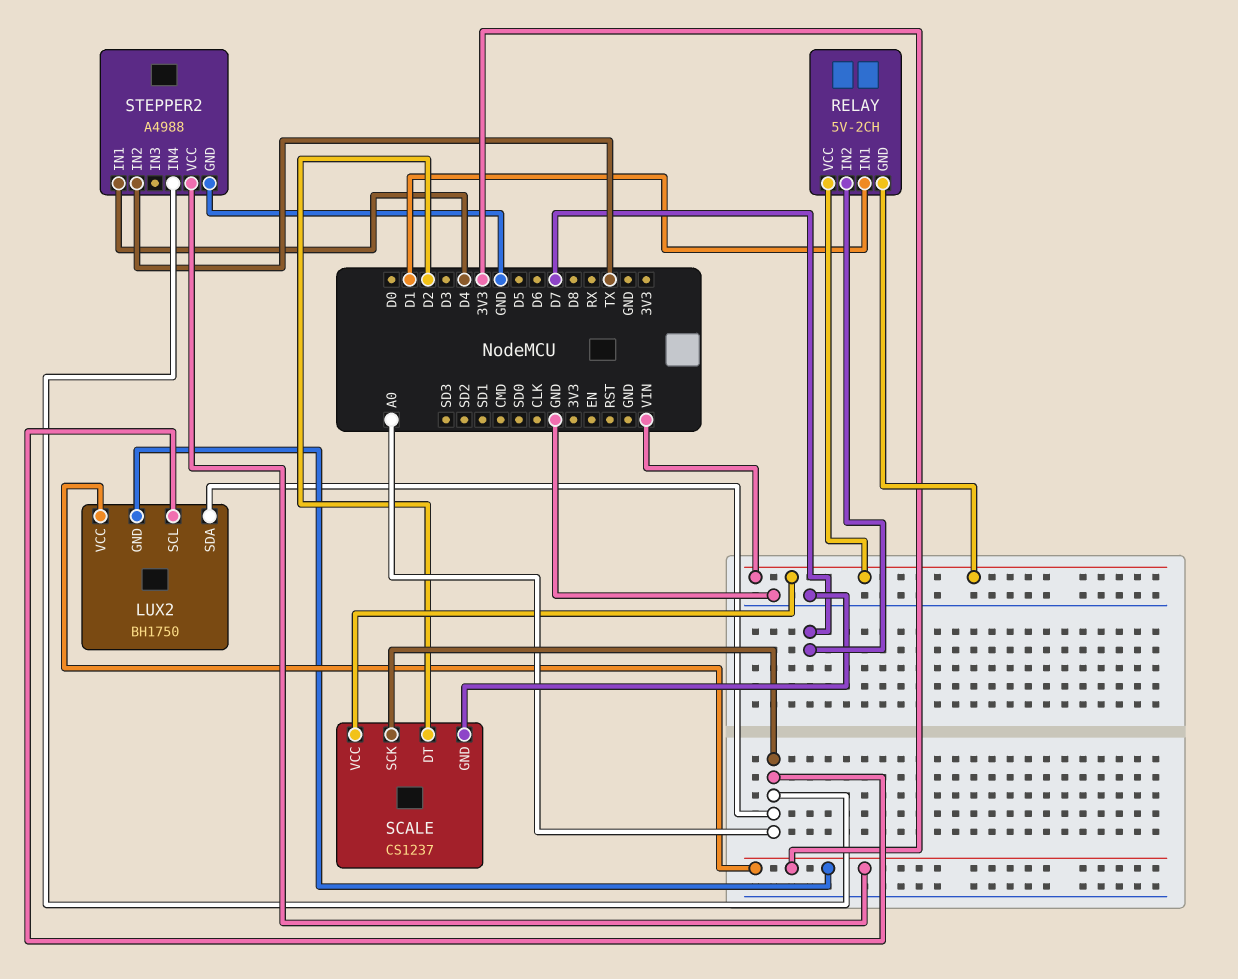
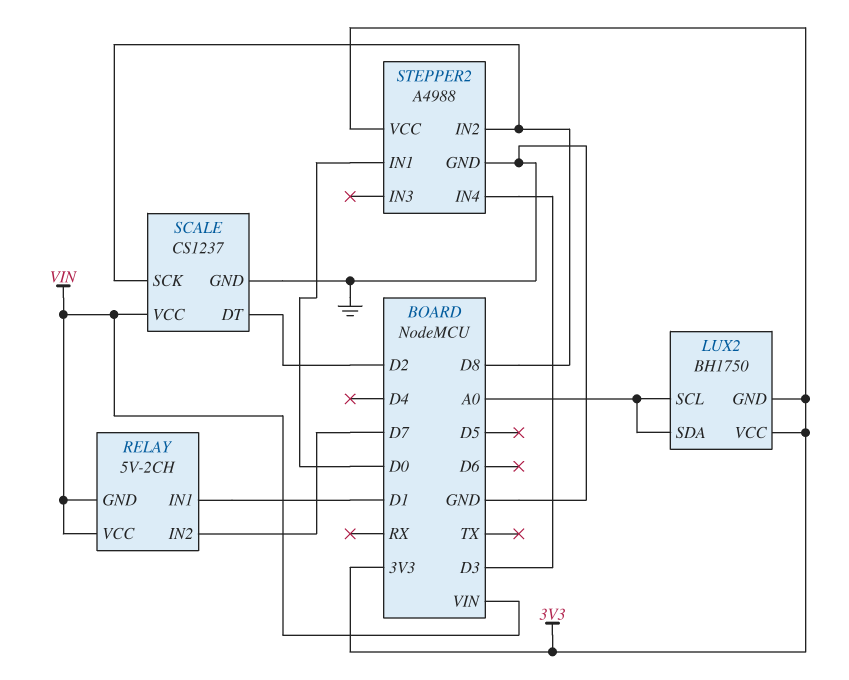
SCALE pin SCK: A0 -> D8
STEPPER2 pin IN1: D4 -> D0
STEPPER2 pin IN2: TX -> D8
STEPPER2 pin IN4: A0 -> D3

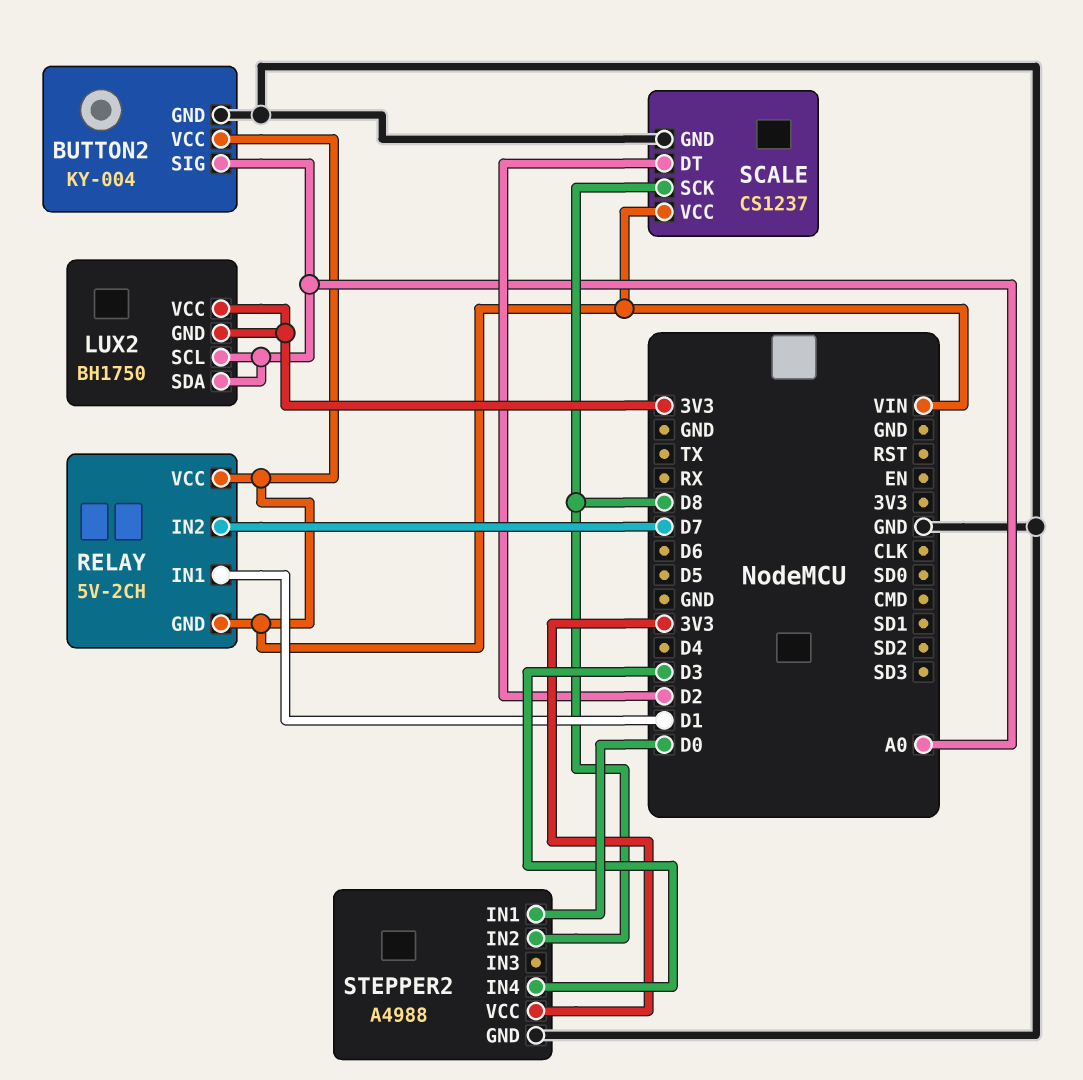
BUTTON2: none -> KY-004
BUTTON2 pin GND: none -> GND
BUTTON2 pin SIG: none -> A0
BUTTON2 pin VCC: none -> VIN

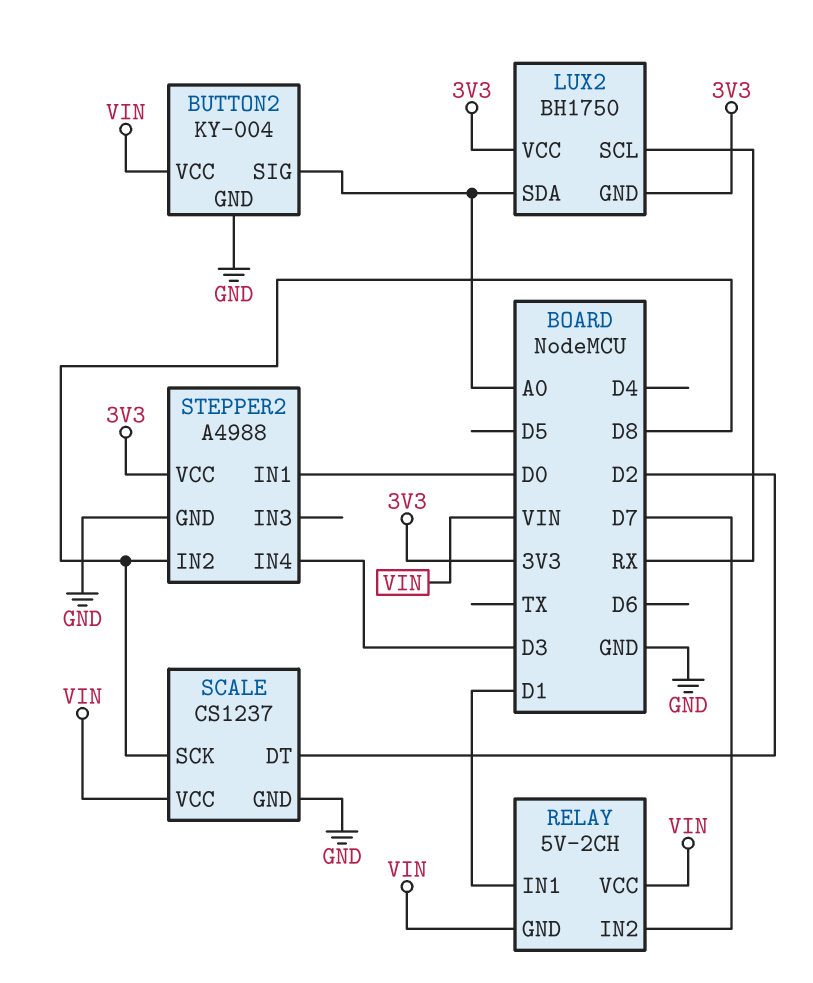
LUX2 pin SCL: A0 -> RX

